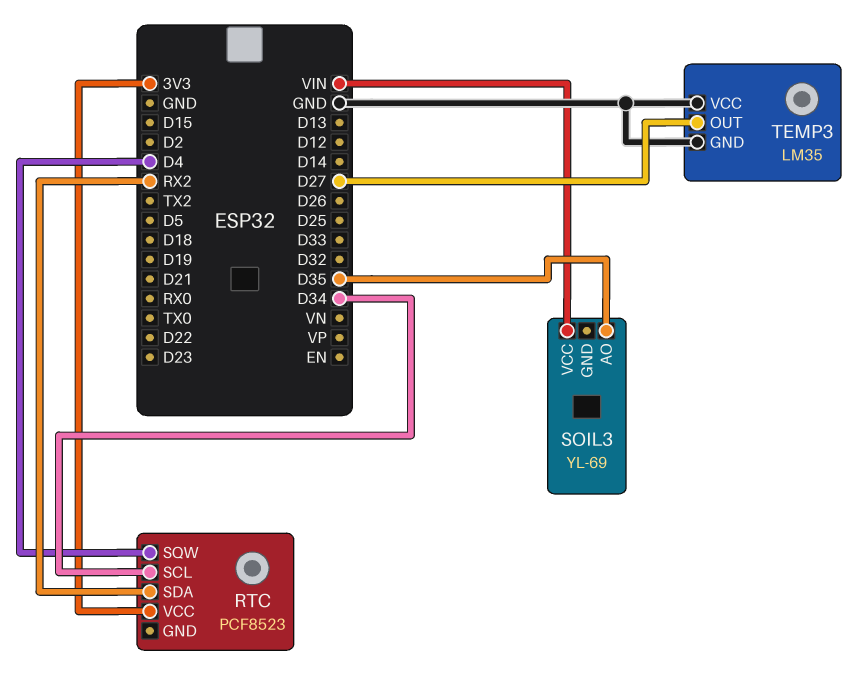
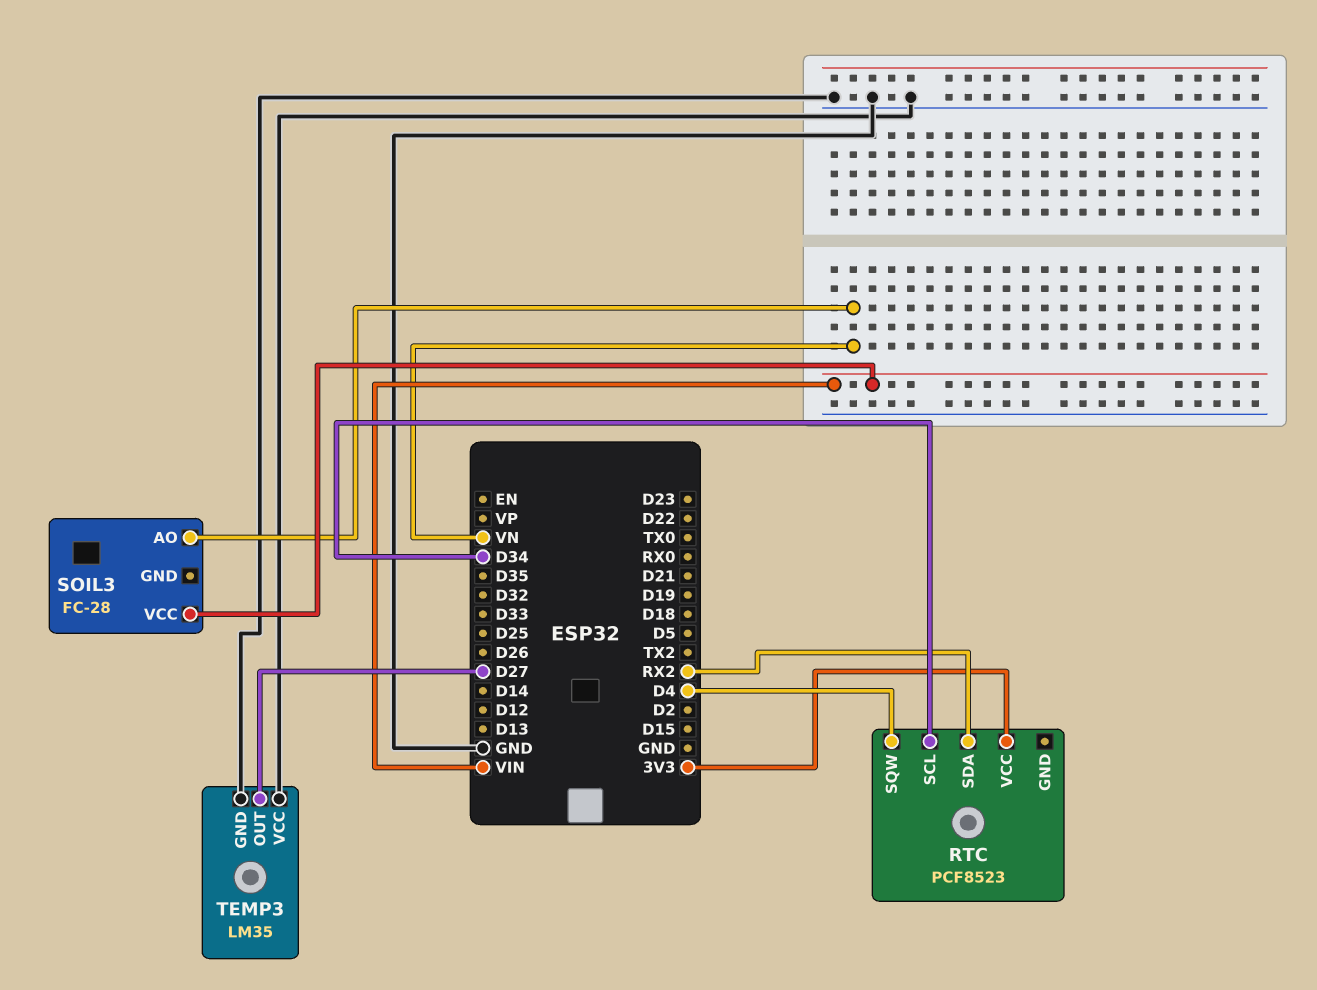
SOIL3: YL-69 -> FC-28
SOIL3 pin AO: D35 -> VN

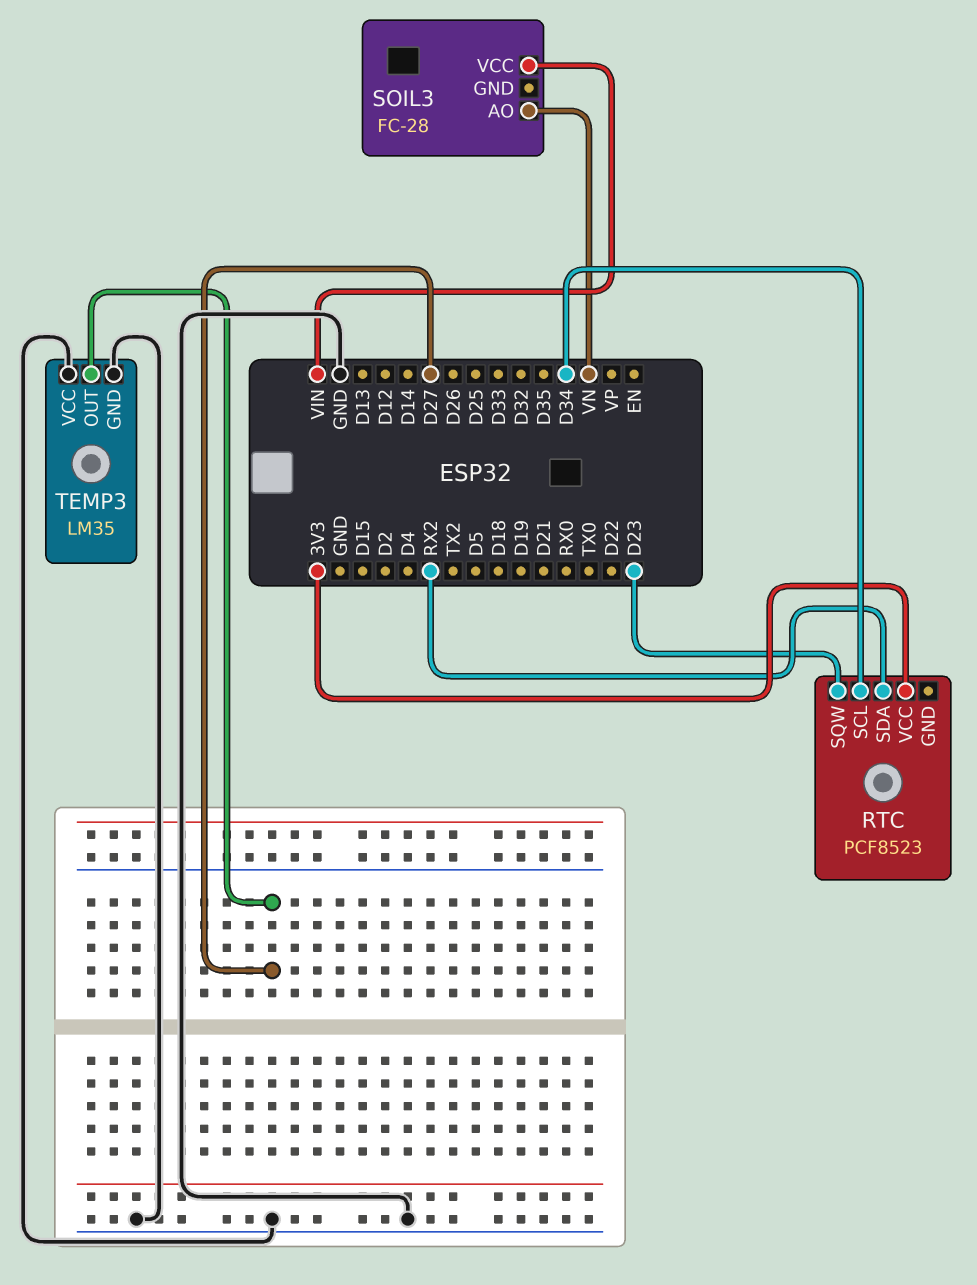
RTC pin SQW: D4 -> D23

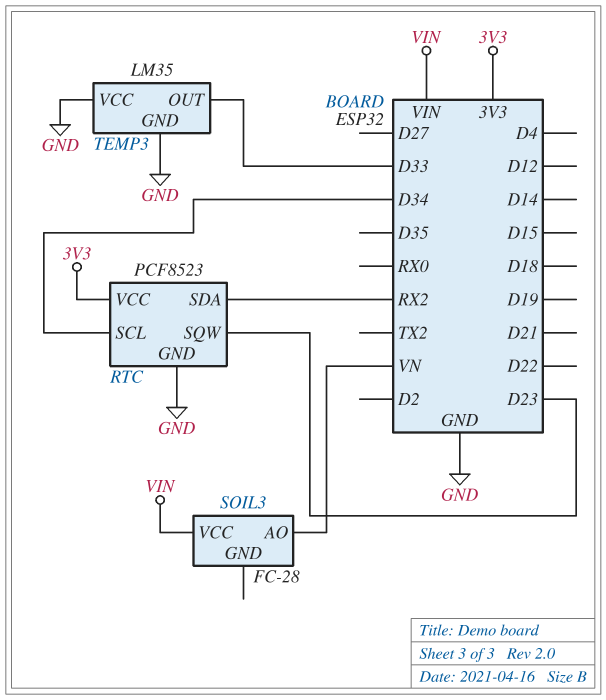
RTC pin GND: none -> GND
TEMP3 pin OUT: D27 -> D33

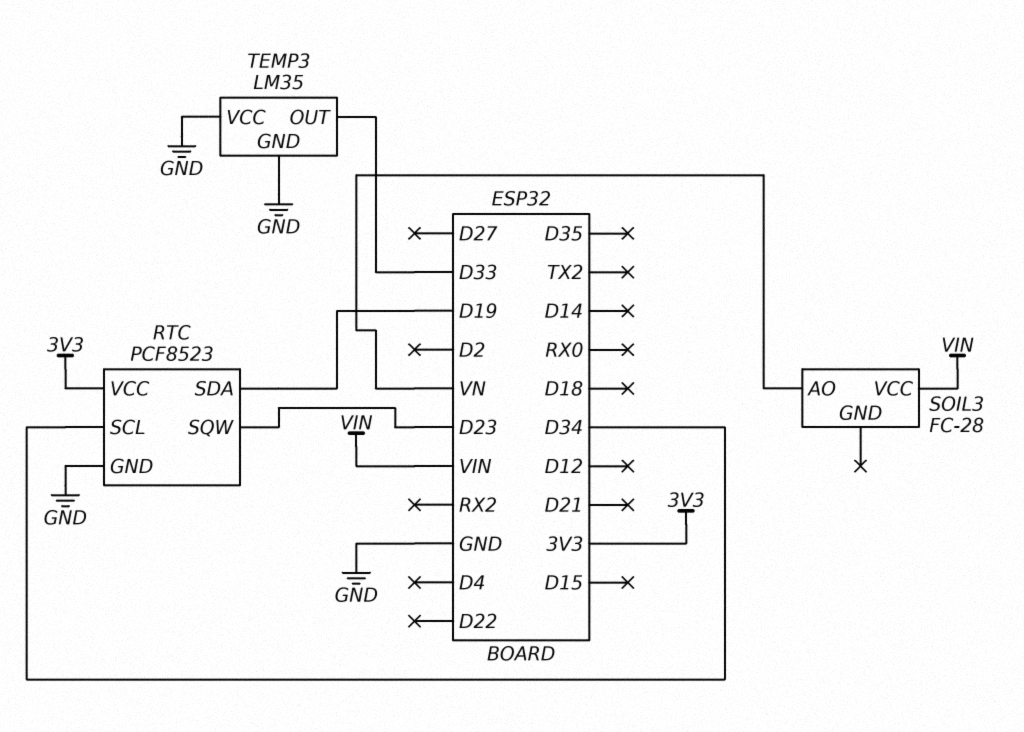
RTC pin SDA: RX2 -> D19

